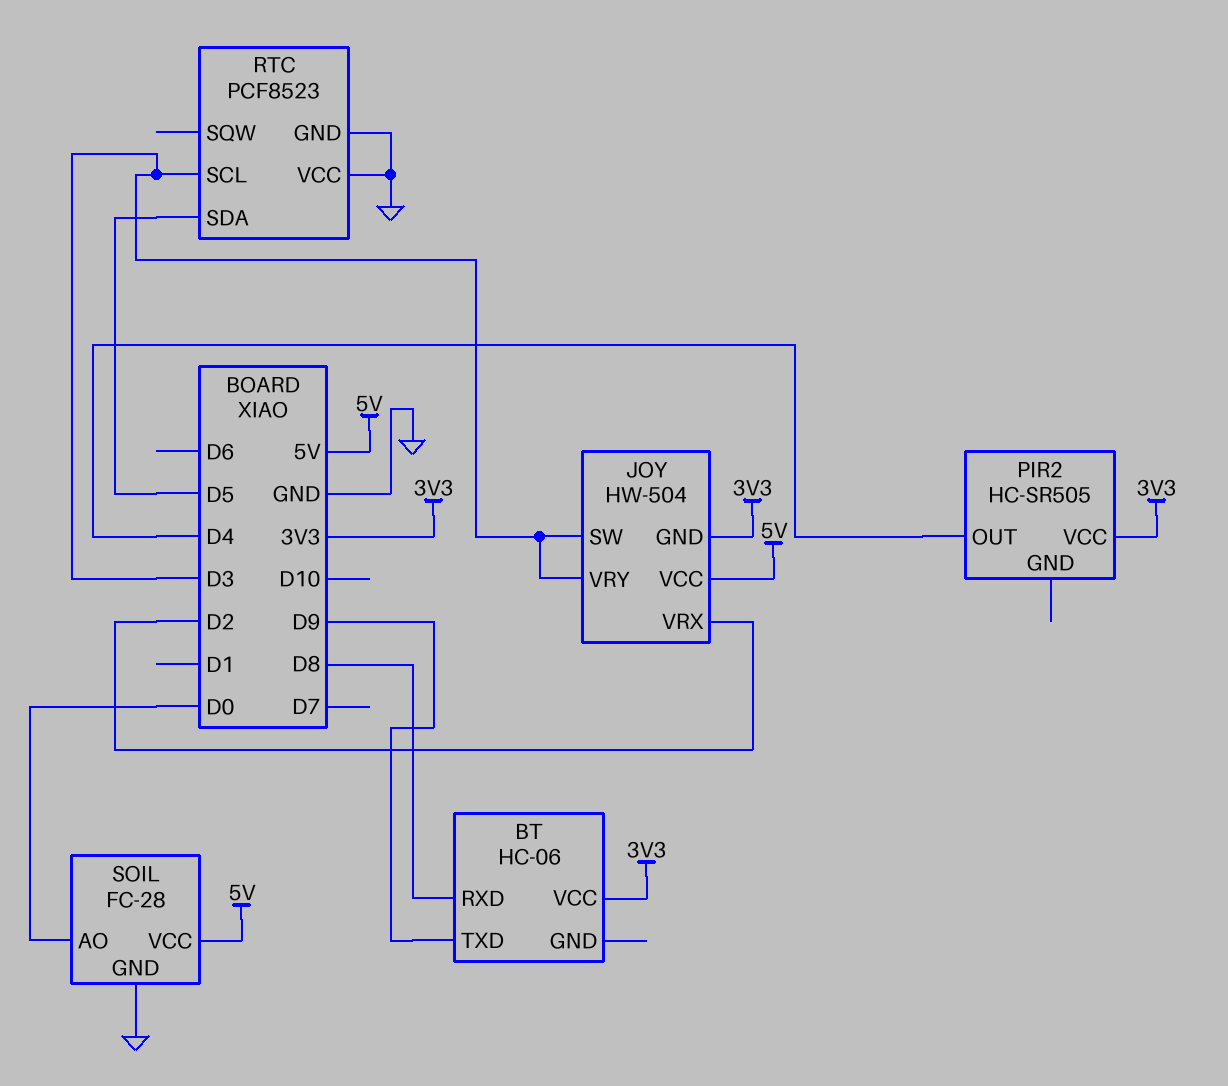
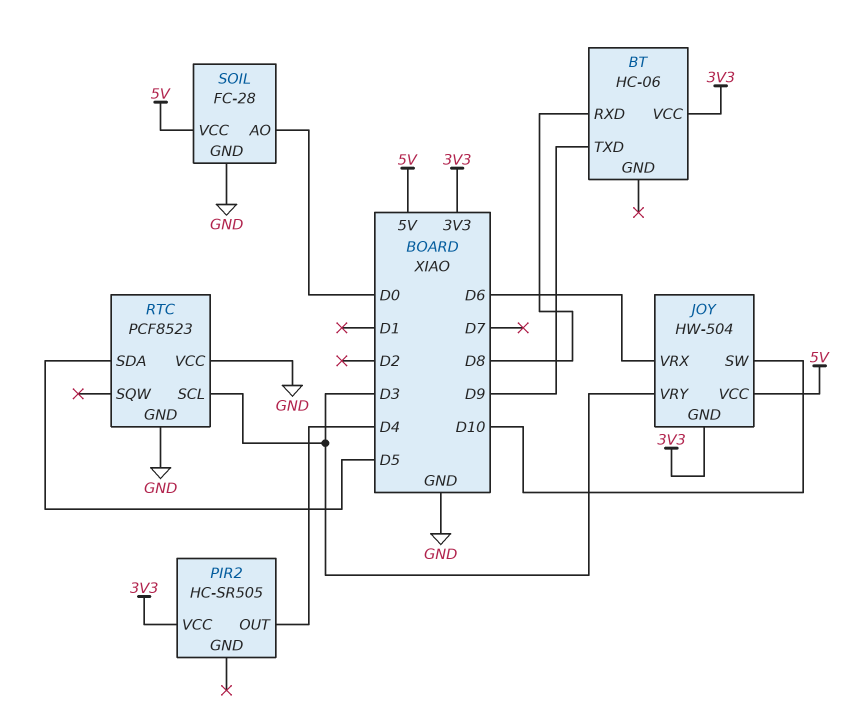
JOY pin SW: D3 -> D10
JOY pin VRX: D2 -> D6

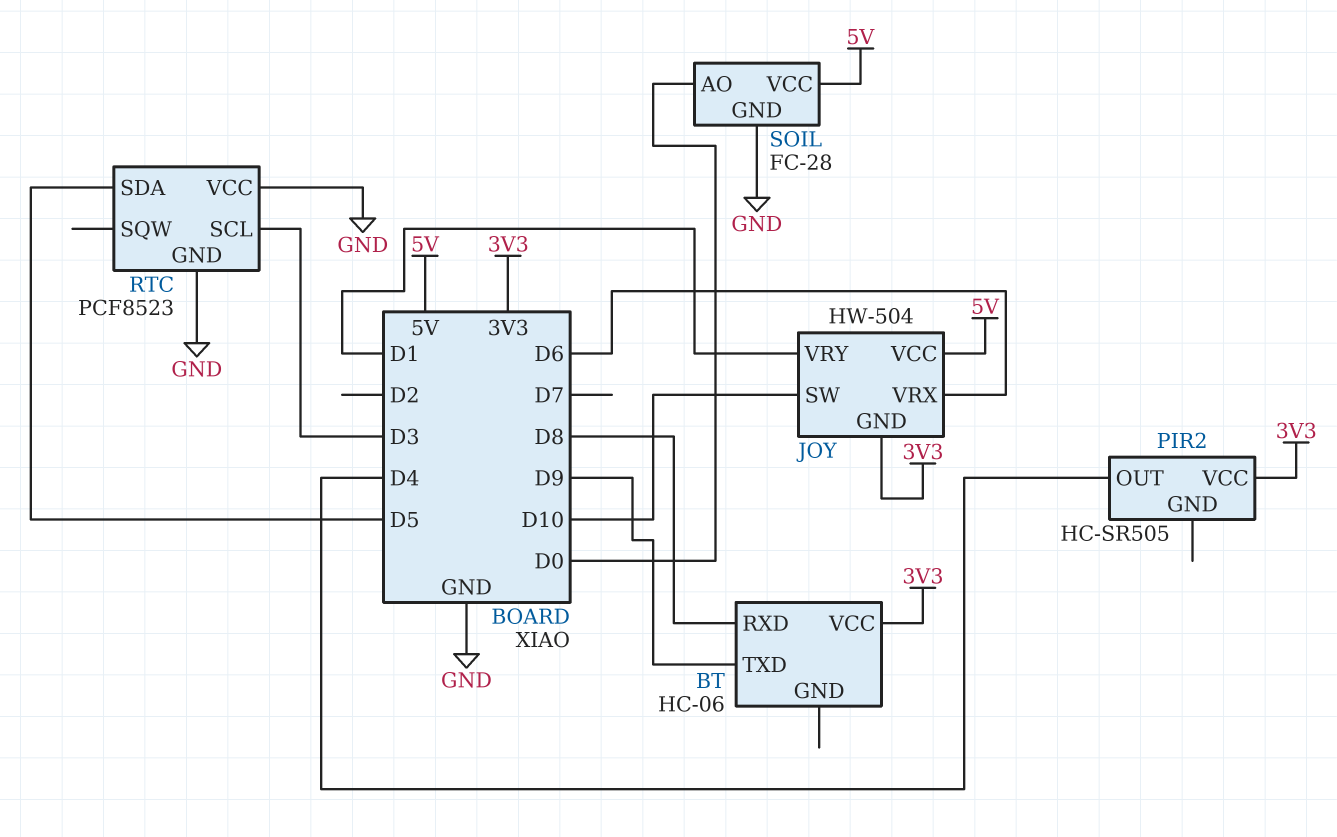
JOY pin VRY: D3 -> D1

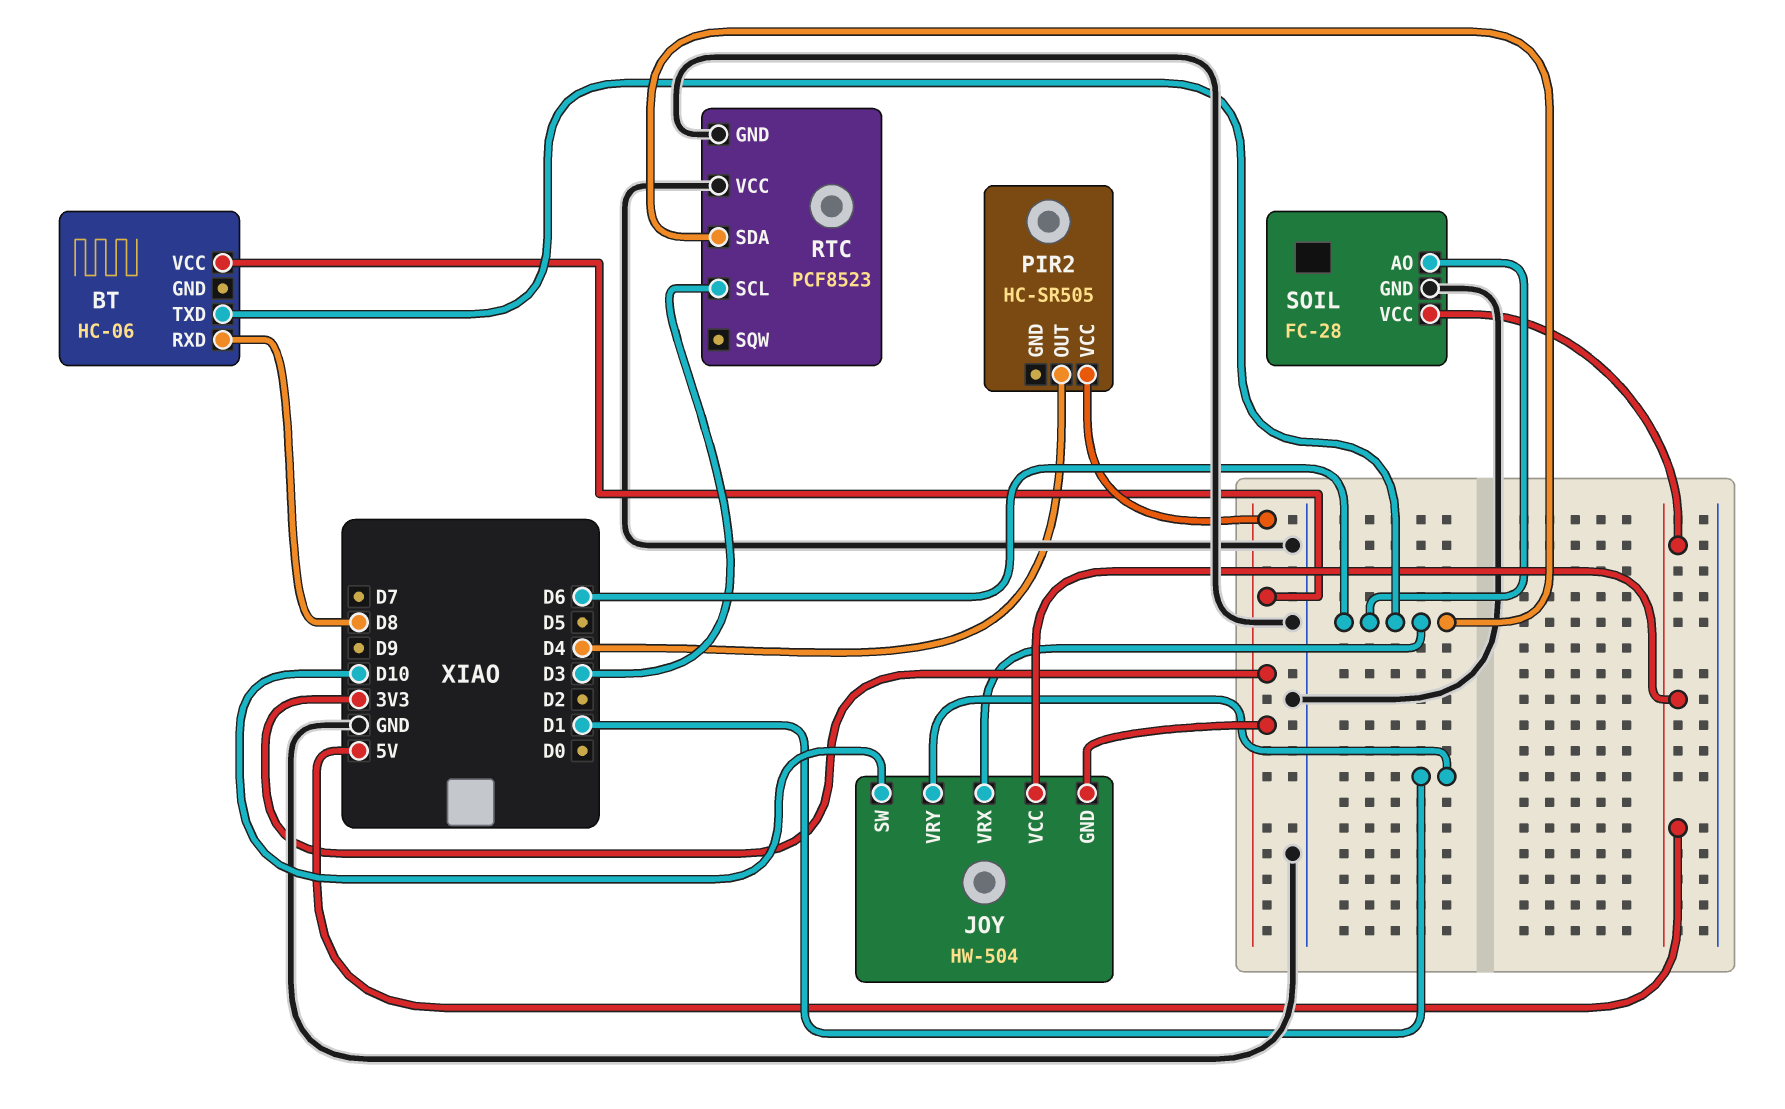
BT pin TXD: D9 -> D6
RTC pin SDA: D5 -> D6
SOIL pin AO: D0 -> D6

